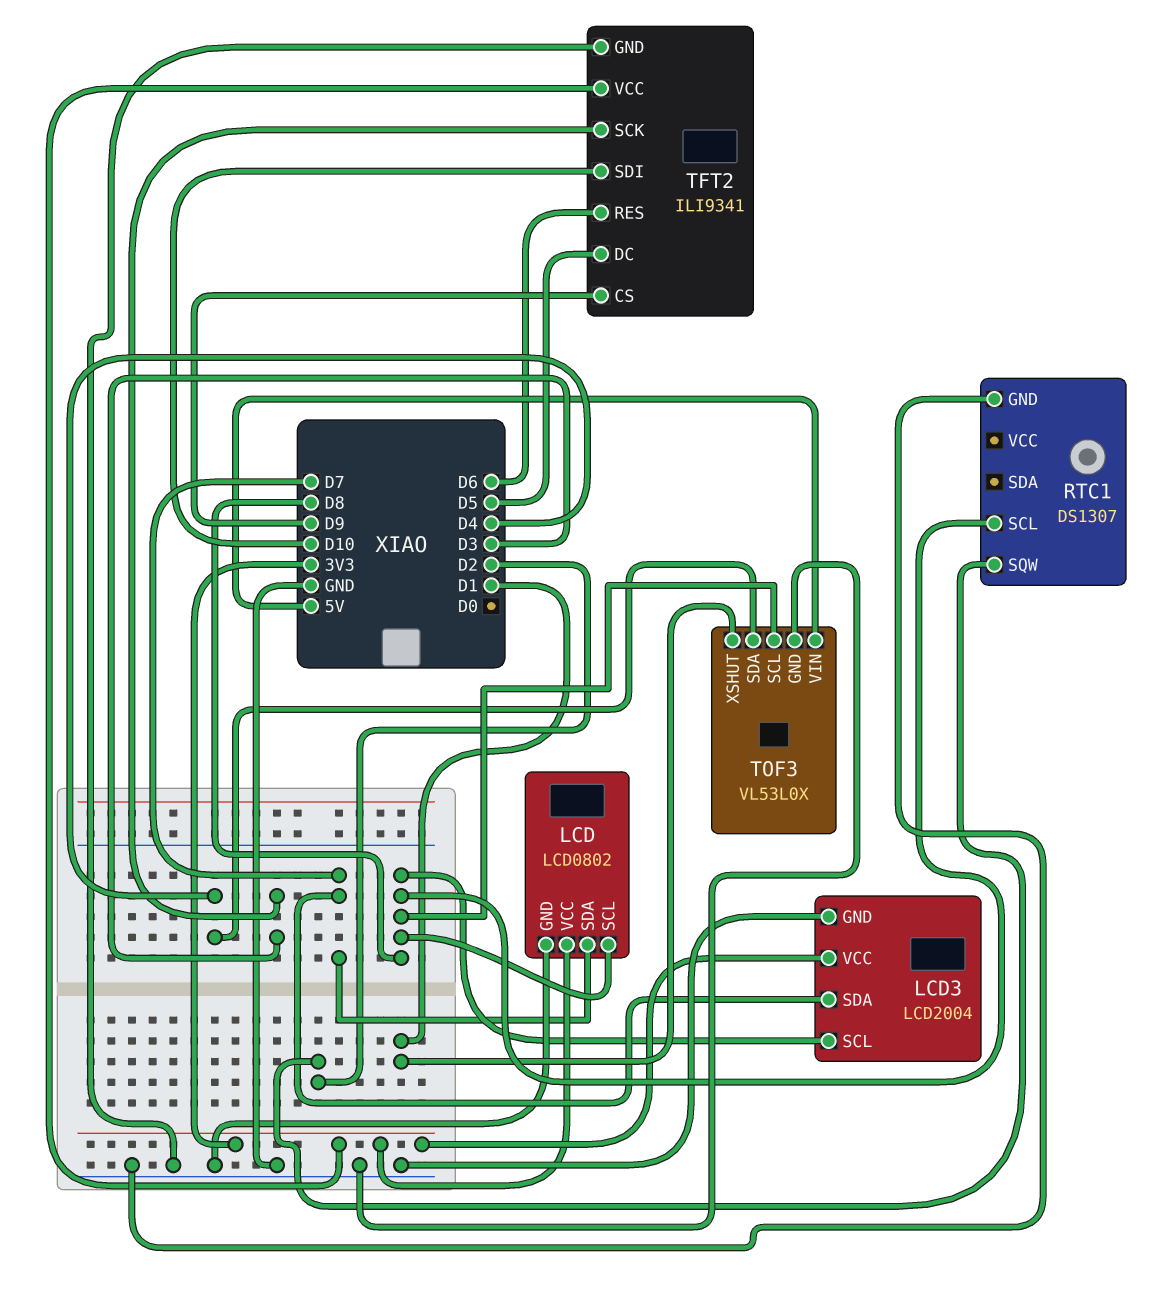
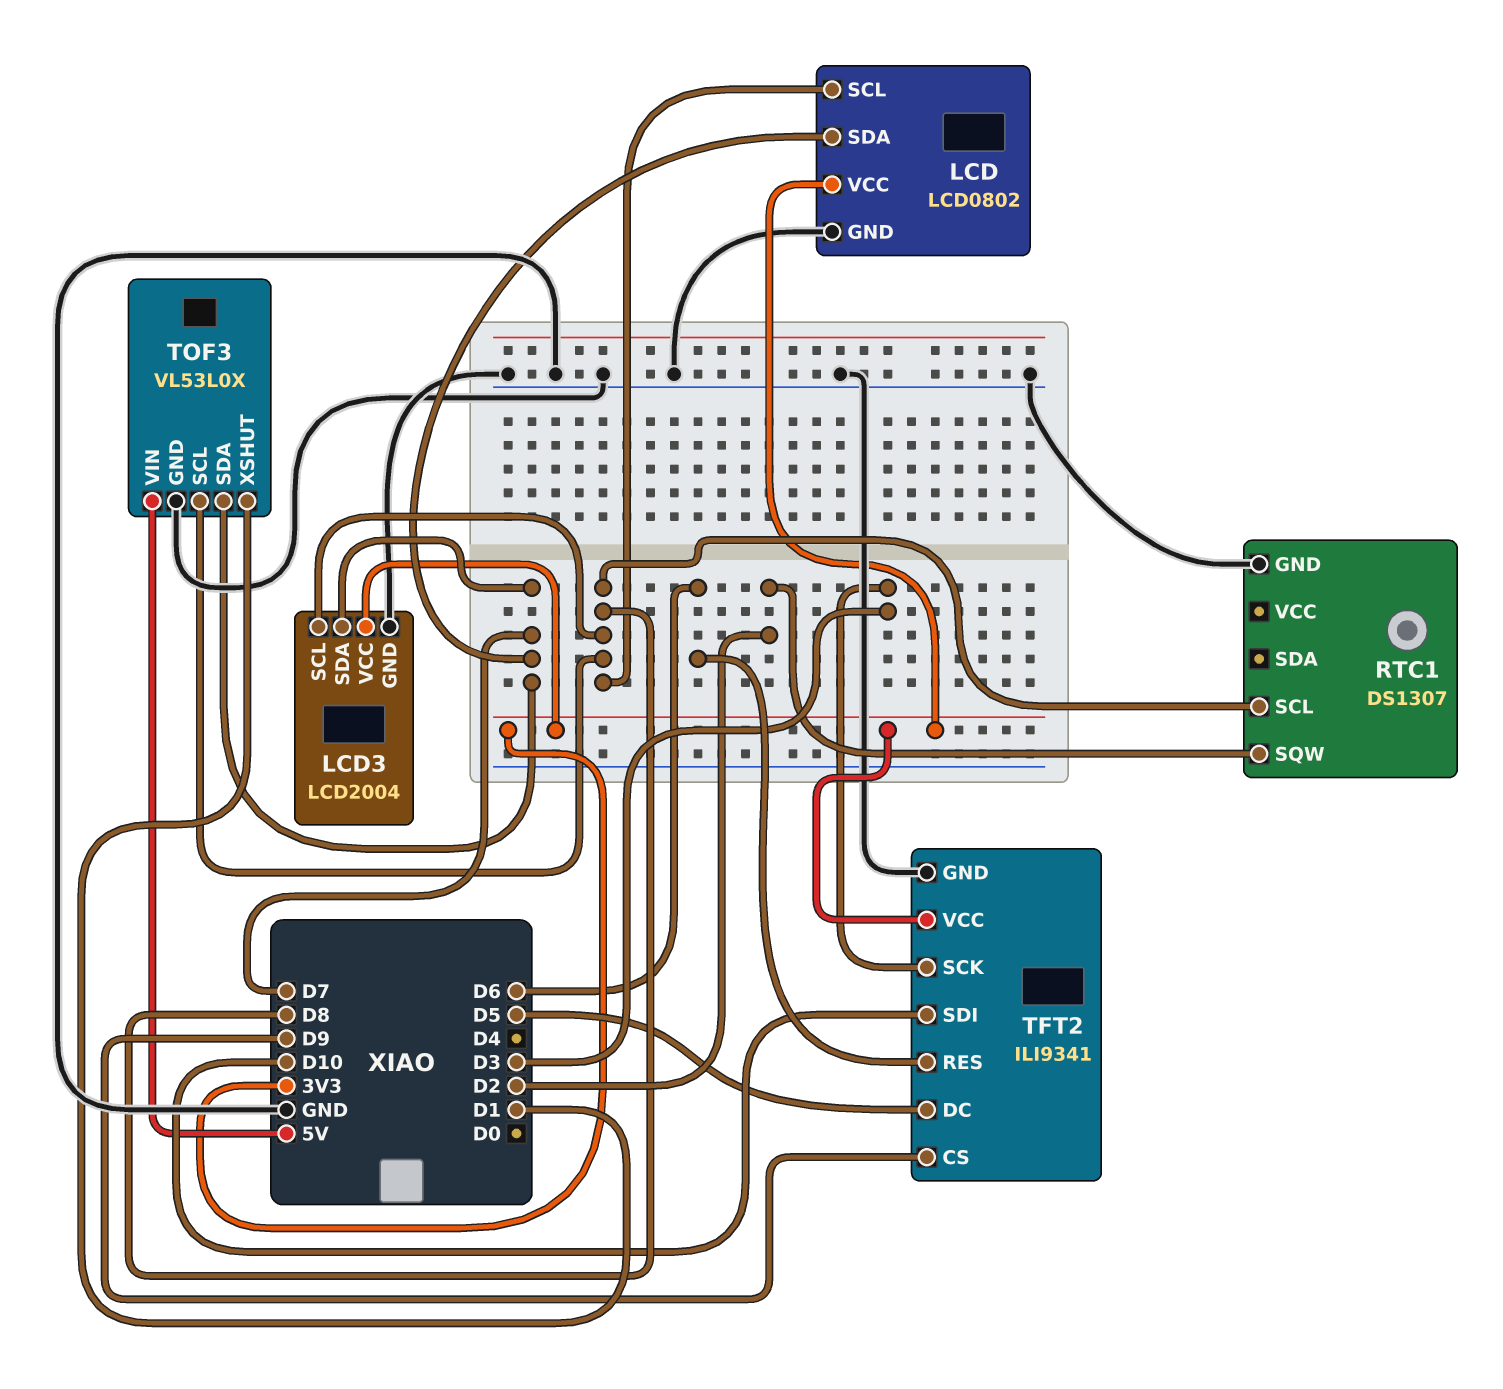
TOF3 pin SDA: D4 -> D7

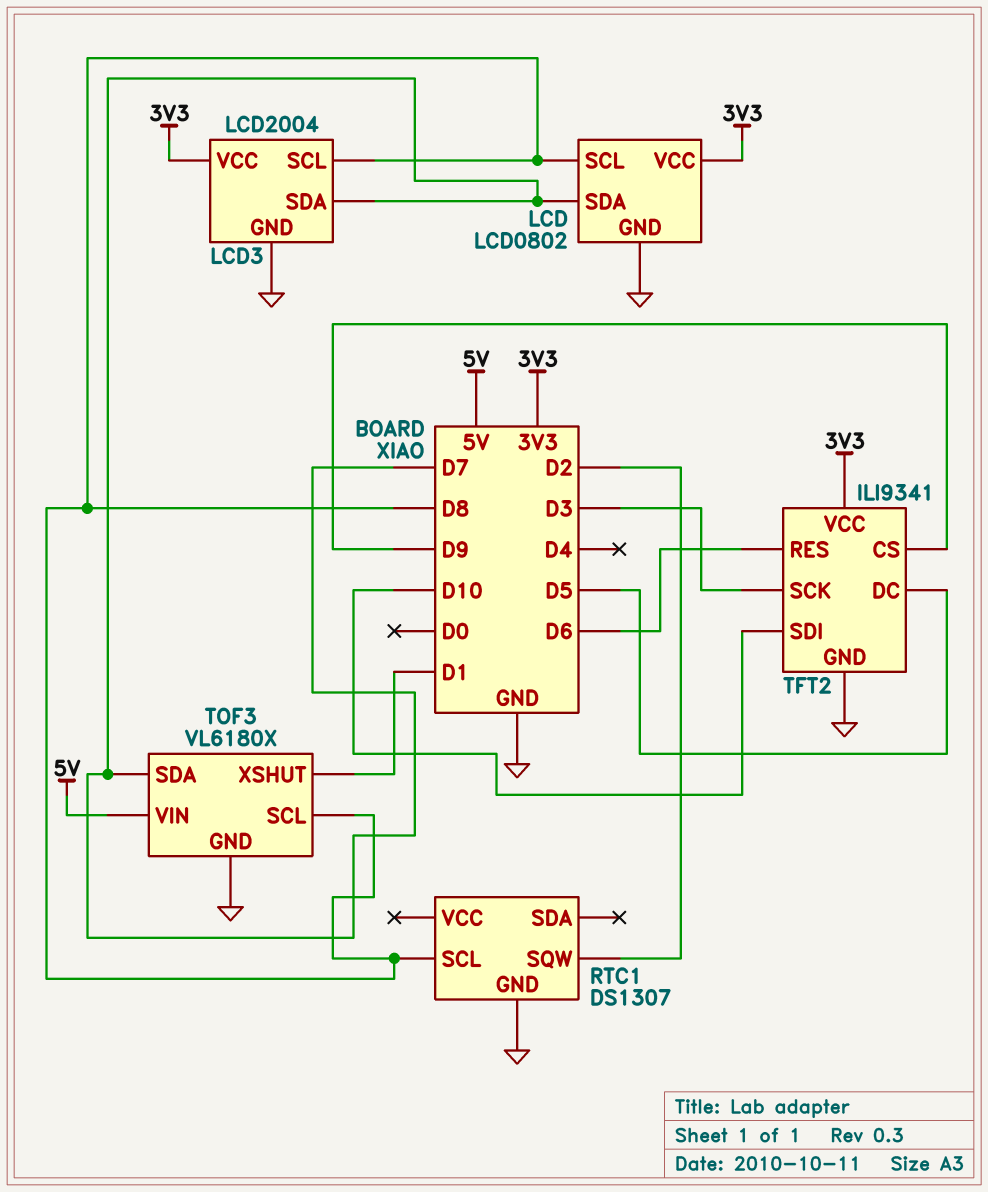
TOF3: VL53L0X -> VL6180X

